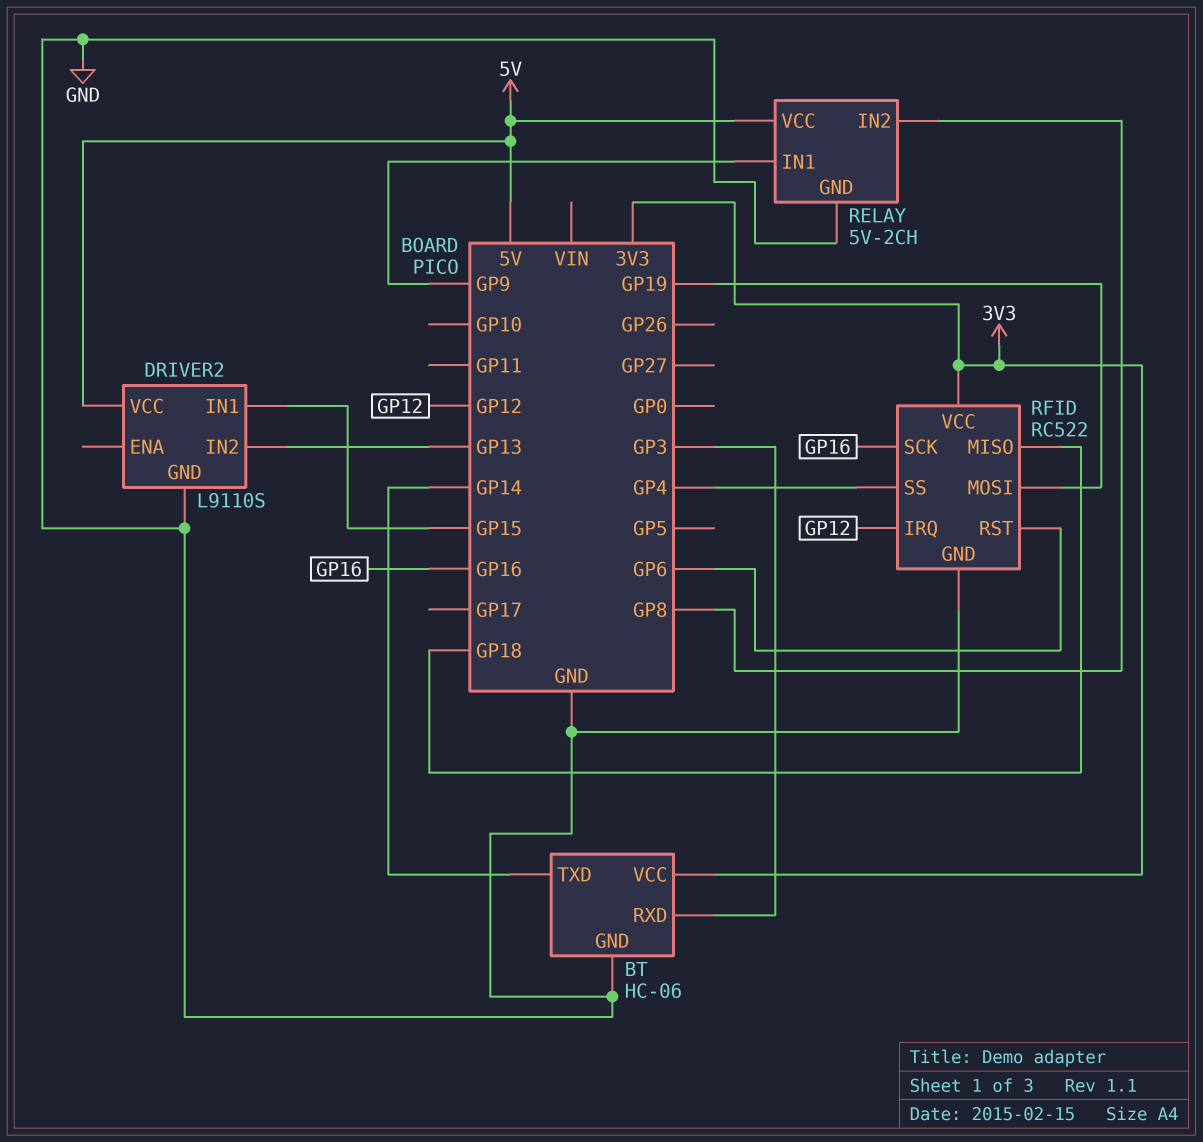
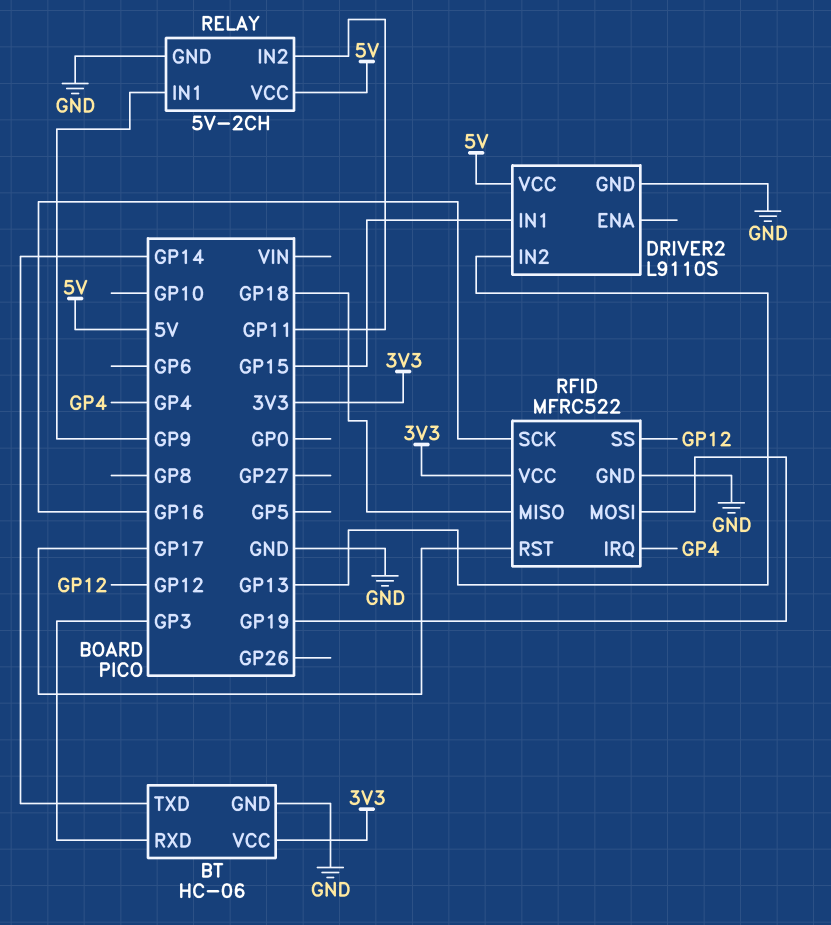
RELAY pin IN2: GP8 -> GP11
RFID: RC522 -> MFRC522
RFID pin IRQ: GP12 -> GP4
RFID pin RST: GP6 -> GP17
RFID pin SS: GP4 -> GP12

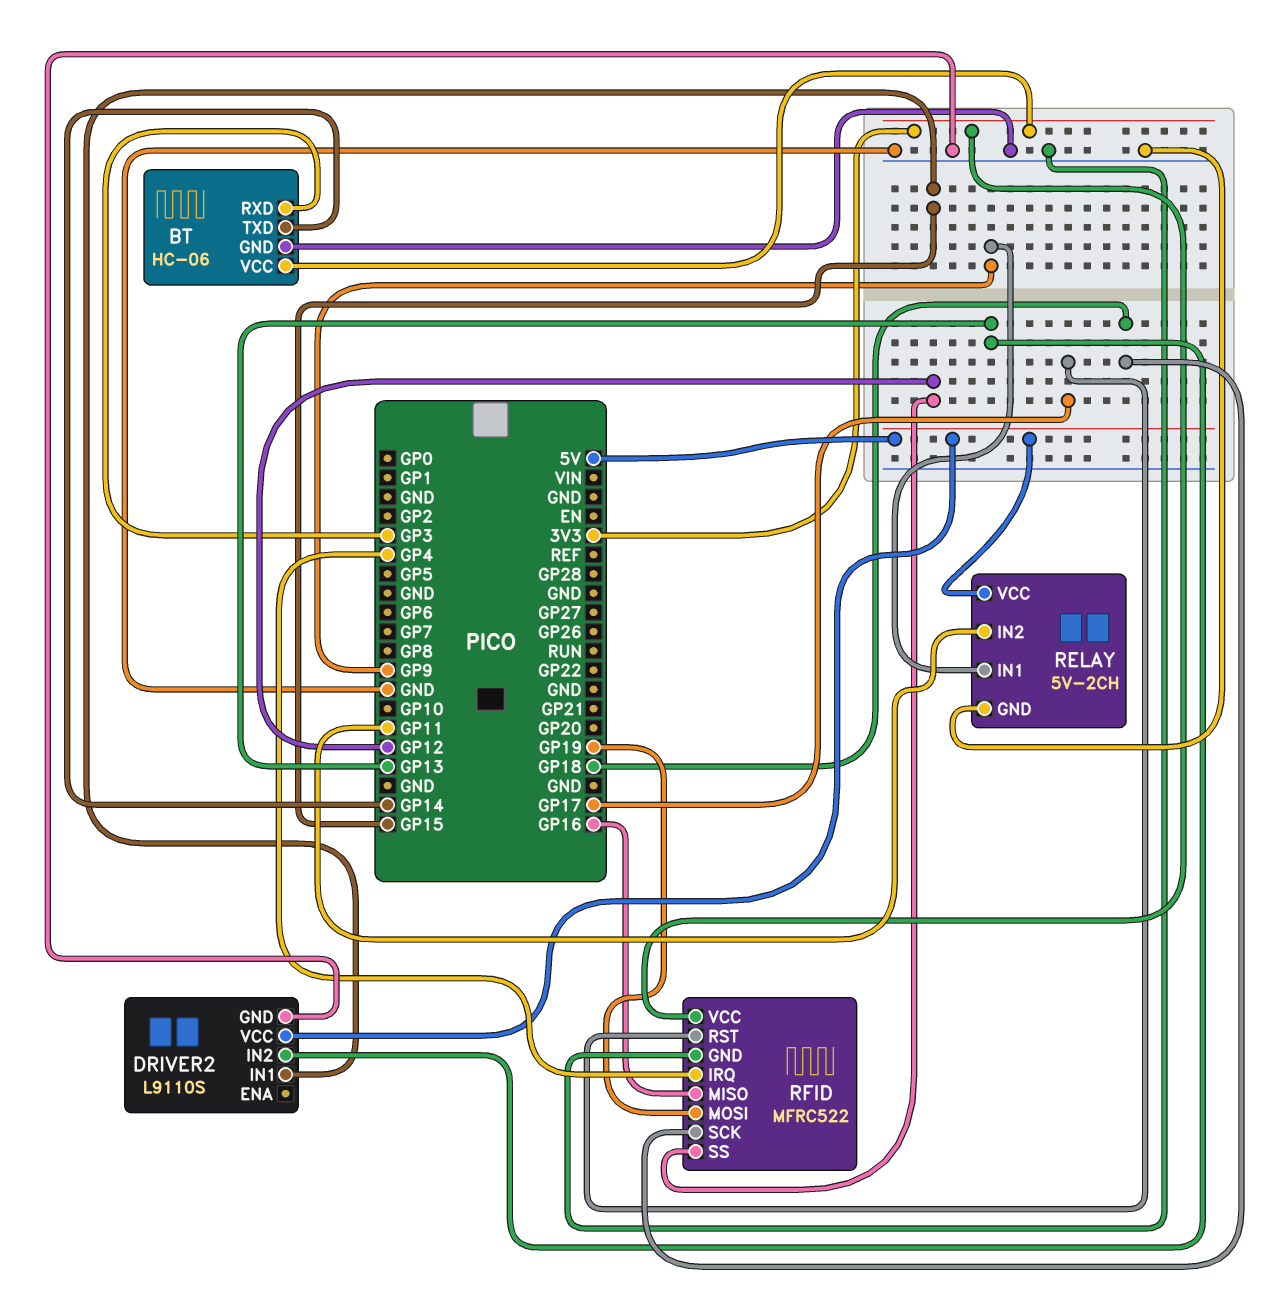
RFID pin MISO: GP18 -> GP16
RFID pin SCK: GP16 -> GP18

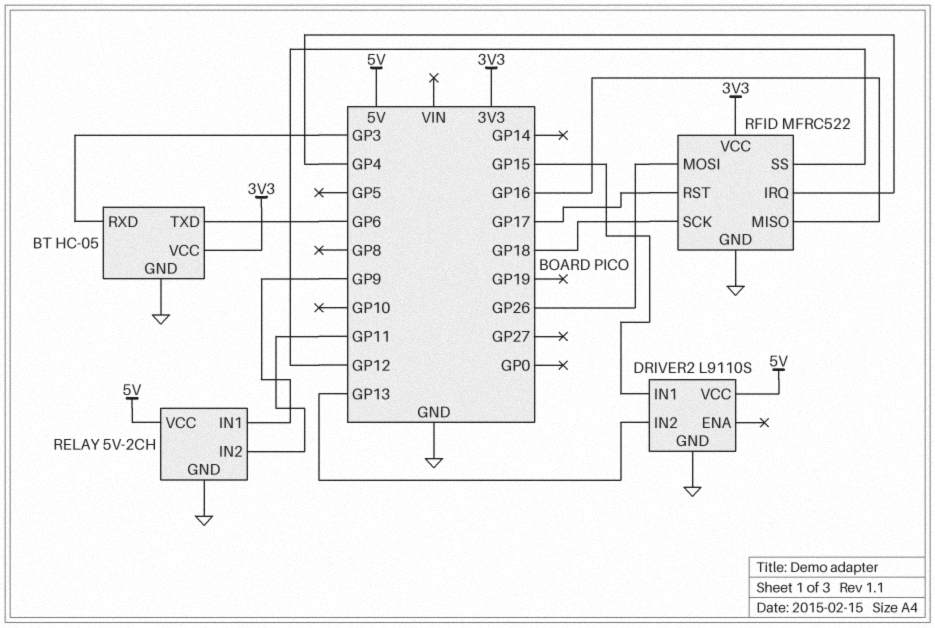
BT: HC-06 -> HC-05
BT pin TXD: GP14 -> GP6
RFID pin MOSI: GP19 -> GP26

